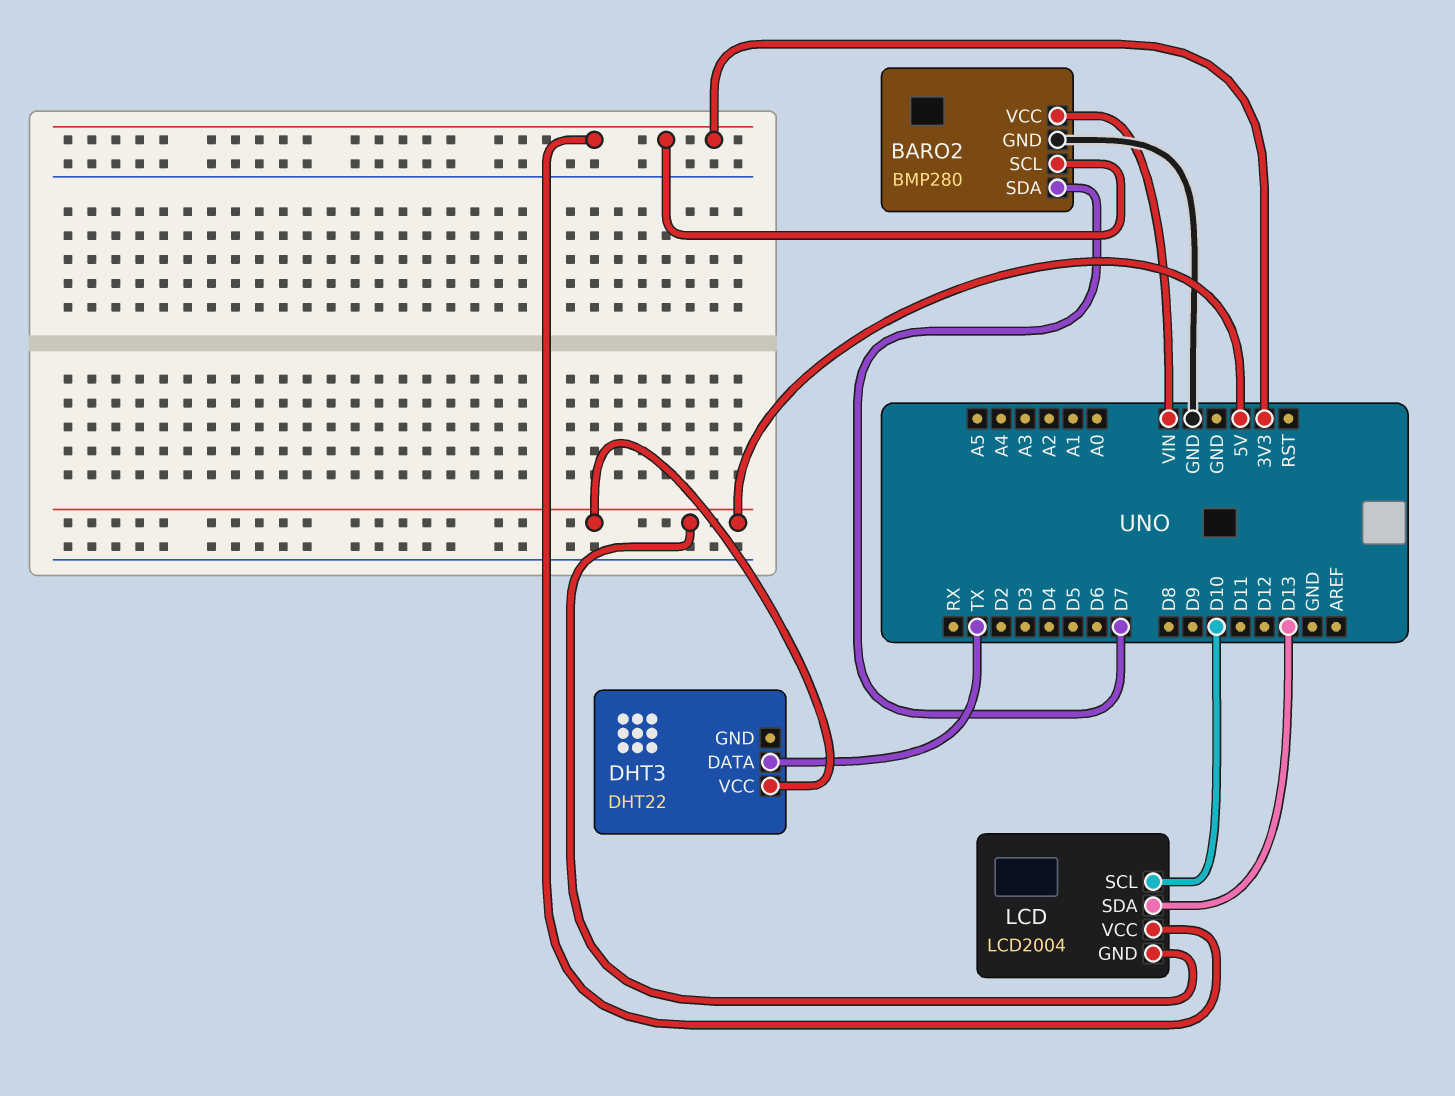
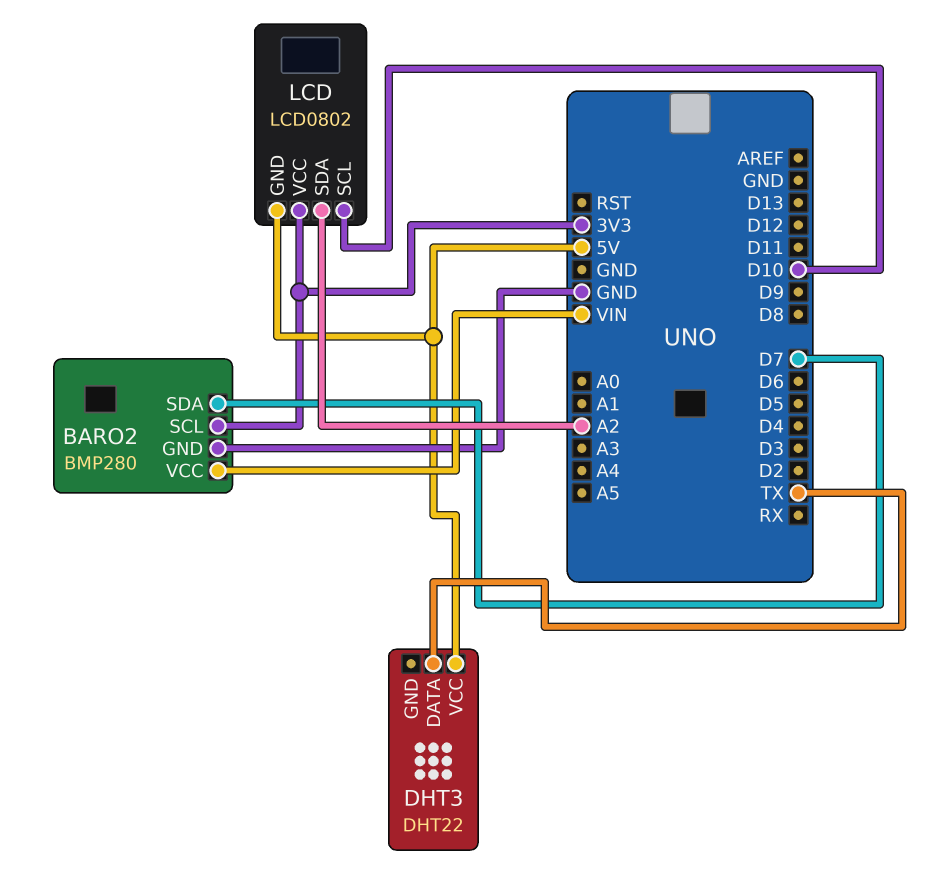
LCD: LCD2004 -> LCD0802
LCD pin SDA: D13 -> A2

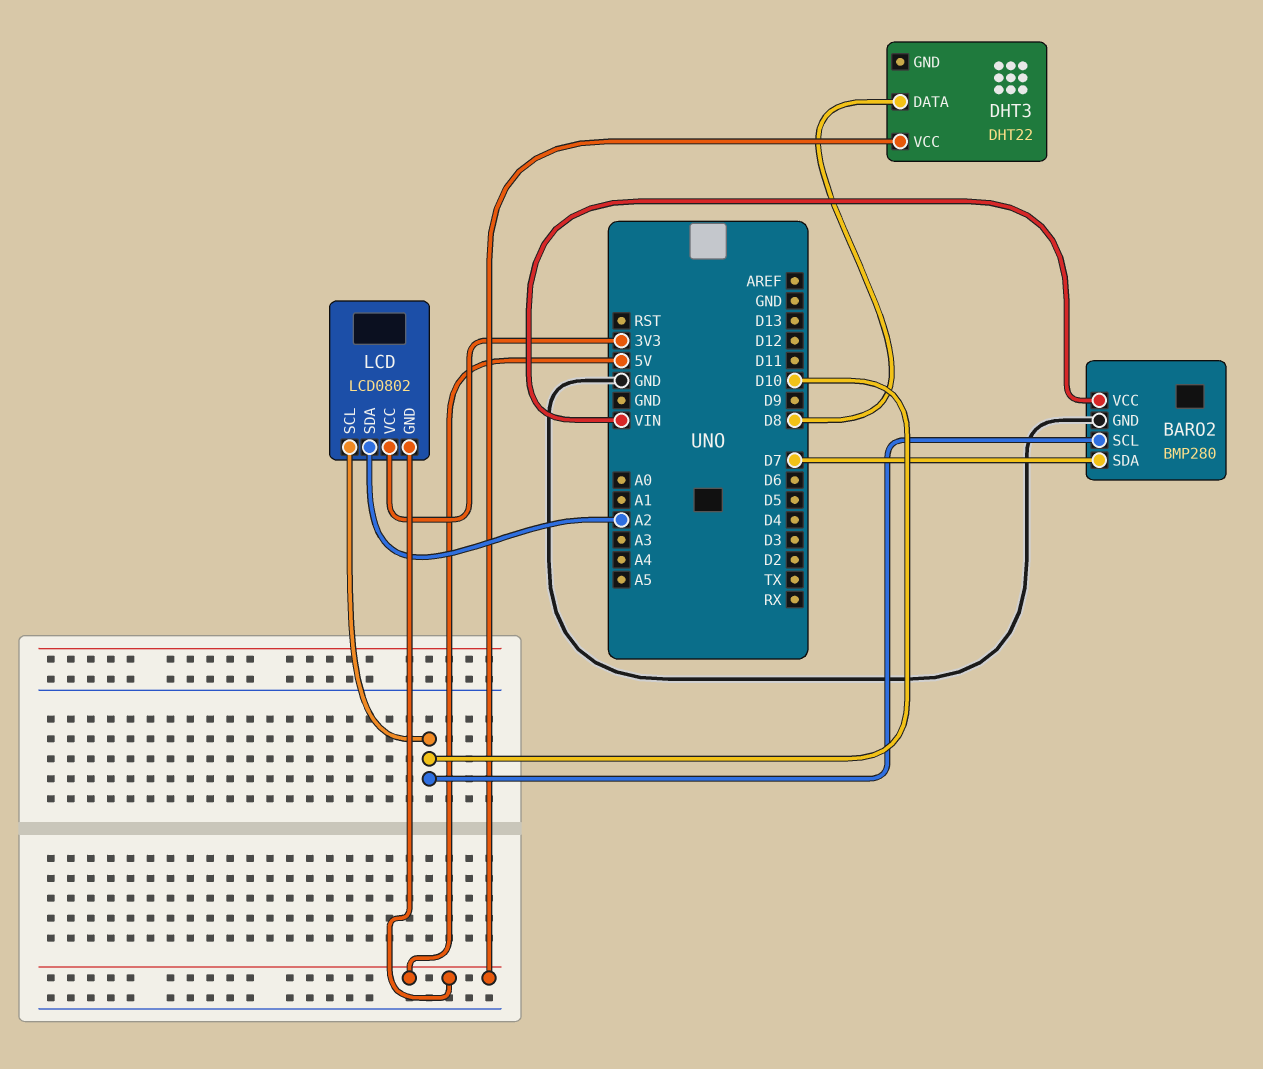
BARO2 pin SCL: 3V3 -> D10
DHT3 pin DATA: TX -> D8

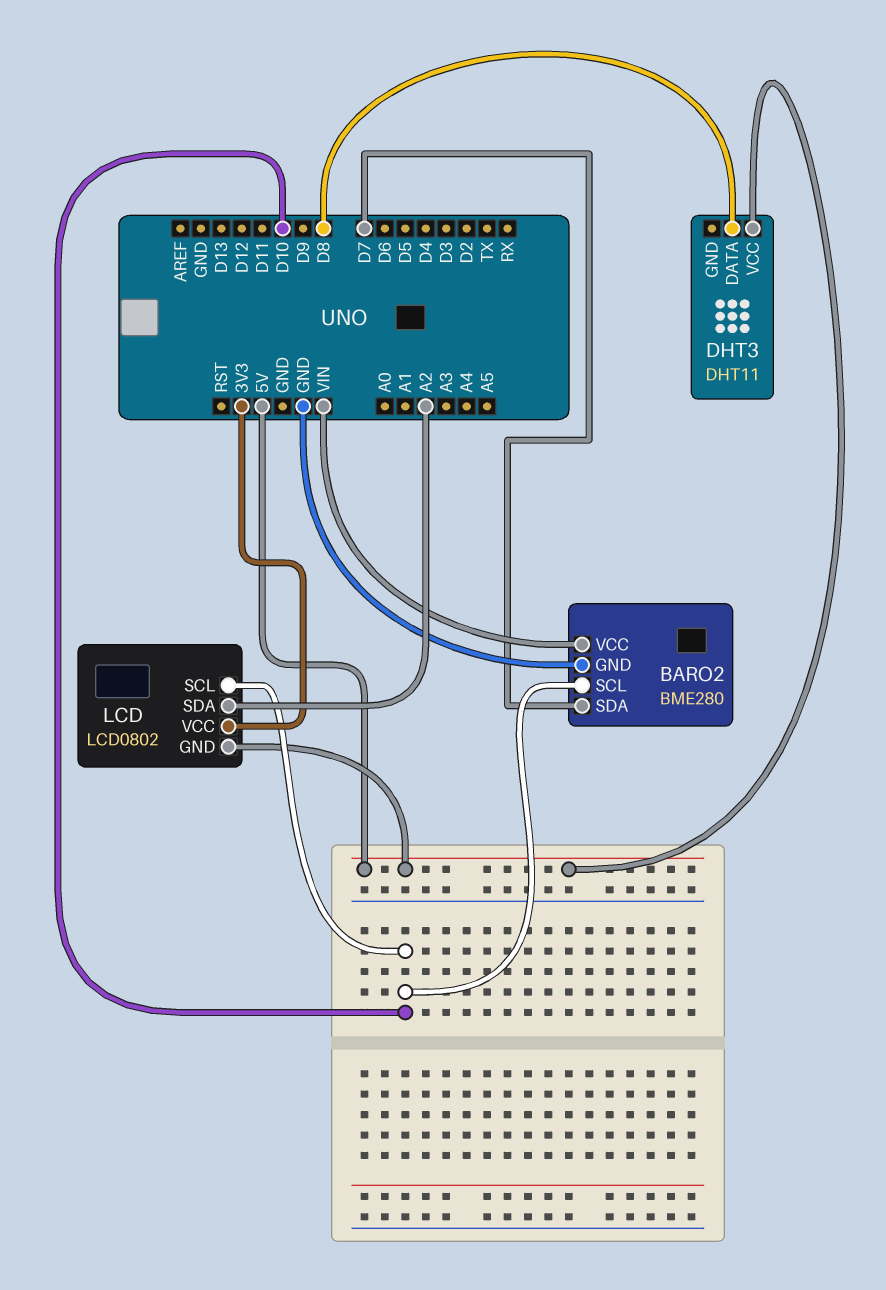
BARO2: BMP280 -> BME280
DHT3: DHT22 -> DHT11

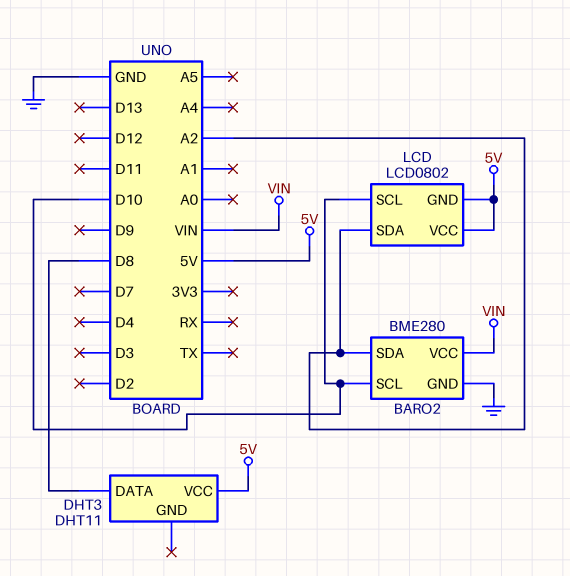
BARO2 pin SDA: D7 -> A2
LCD pin VCC: 3V3 -> 5V

